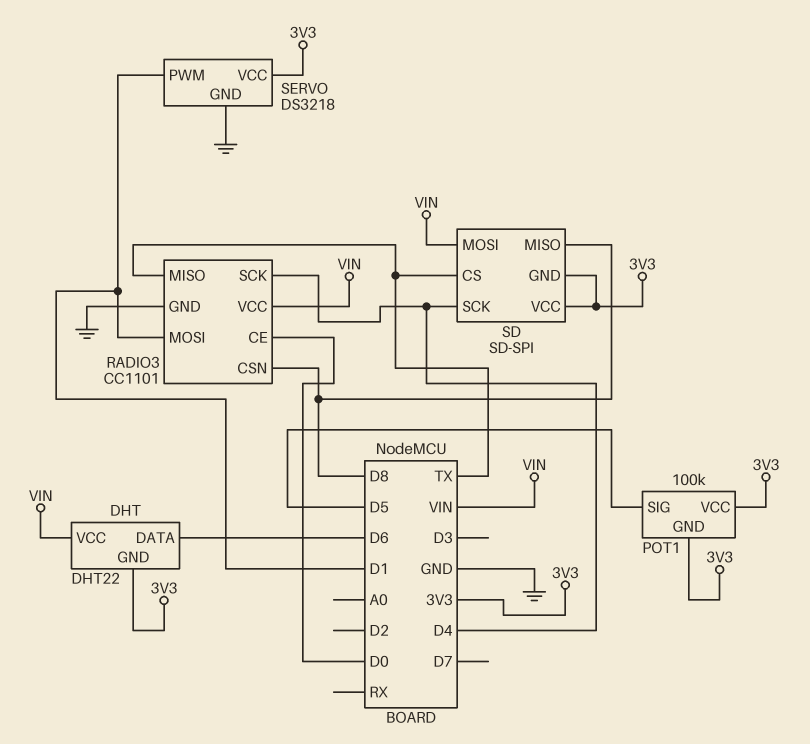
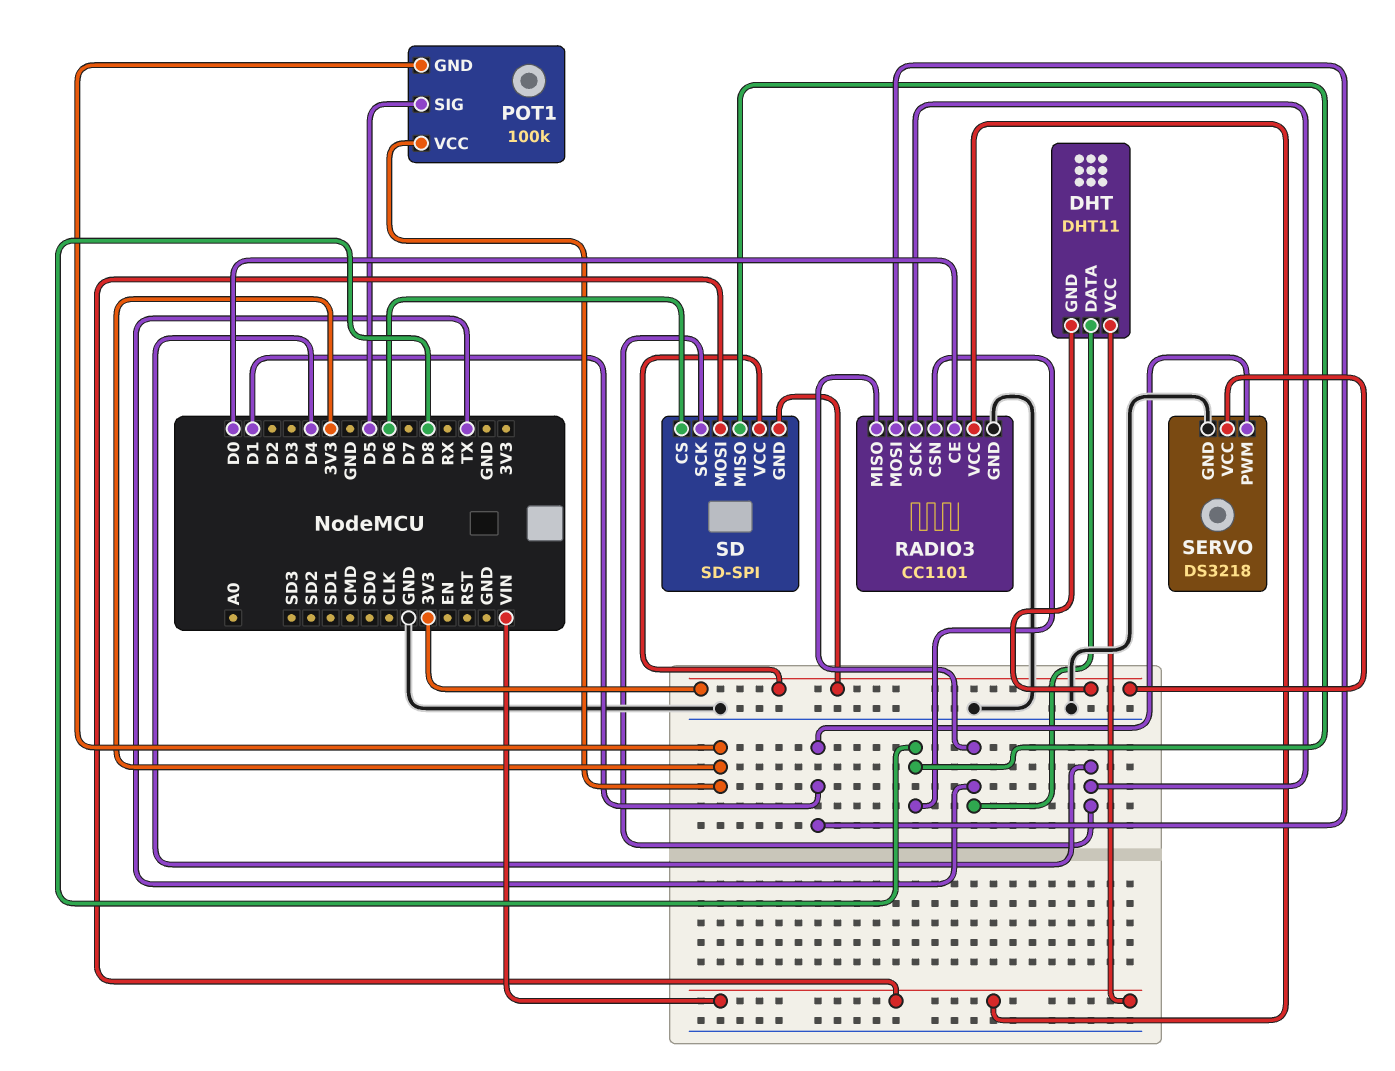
DHT: DHT22 -> DHT11
DHT pin DATA: D6 -> TX
SD pin CS: TX -> D6

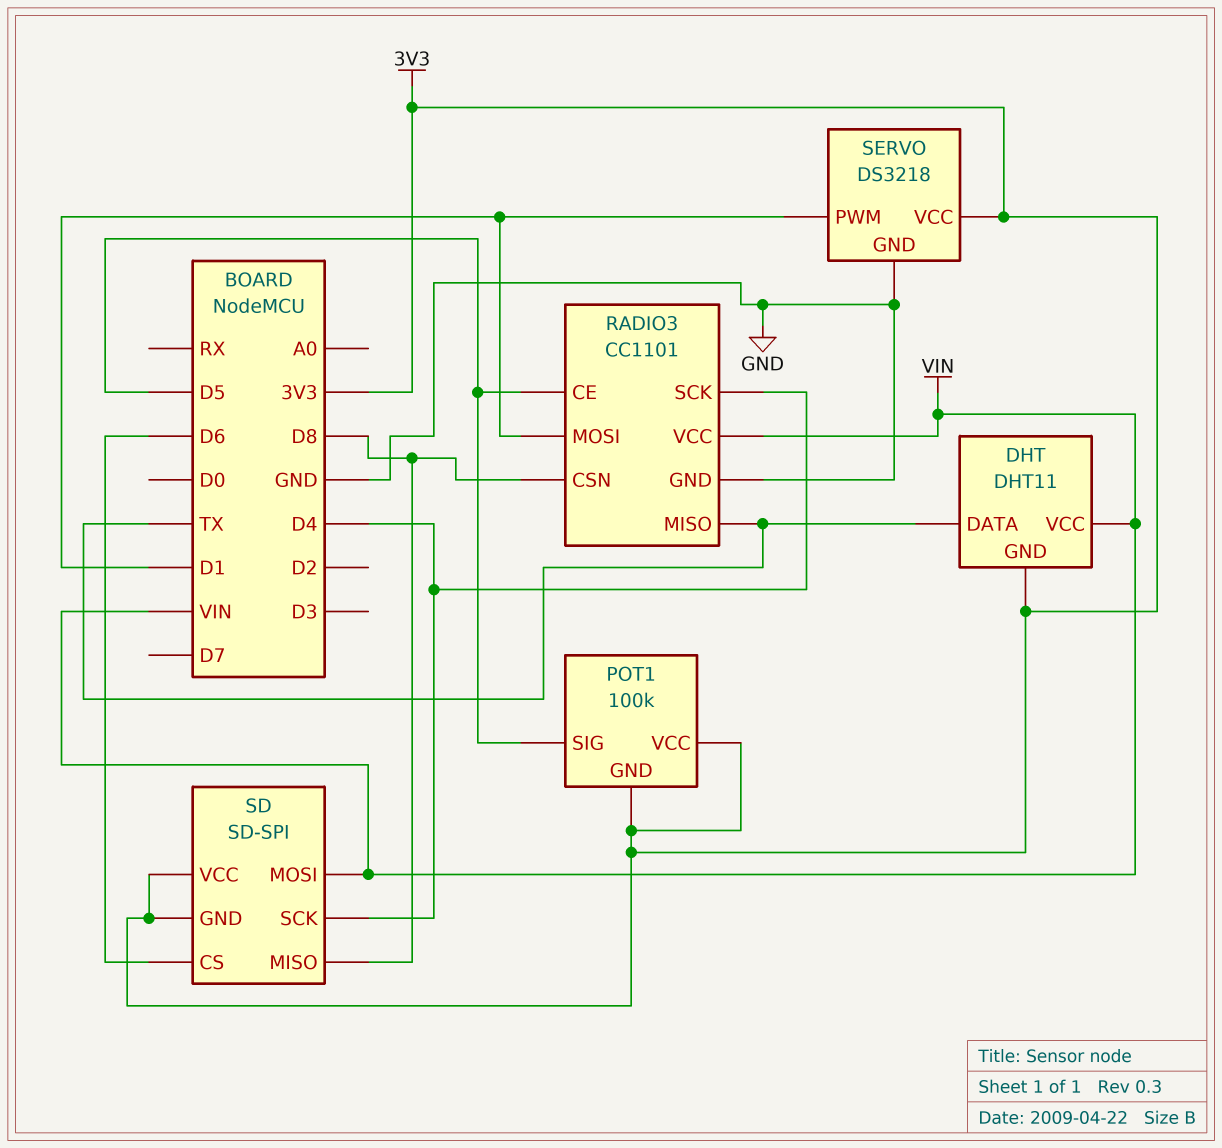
RADIO3 pin CE: D0 -> D5

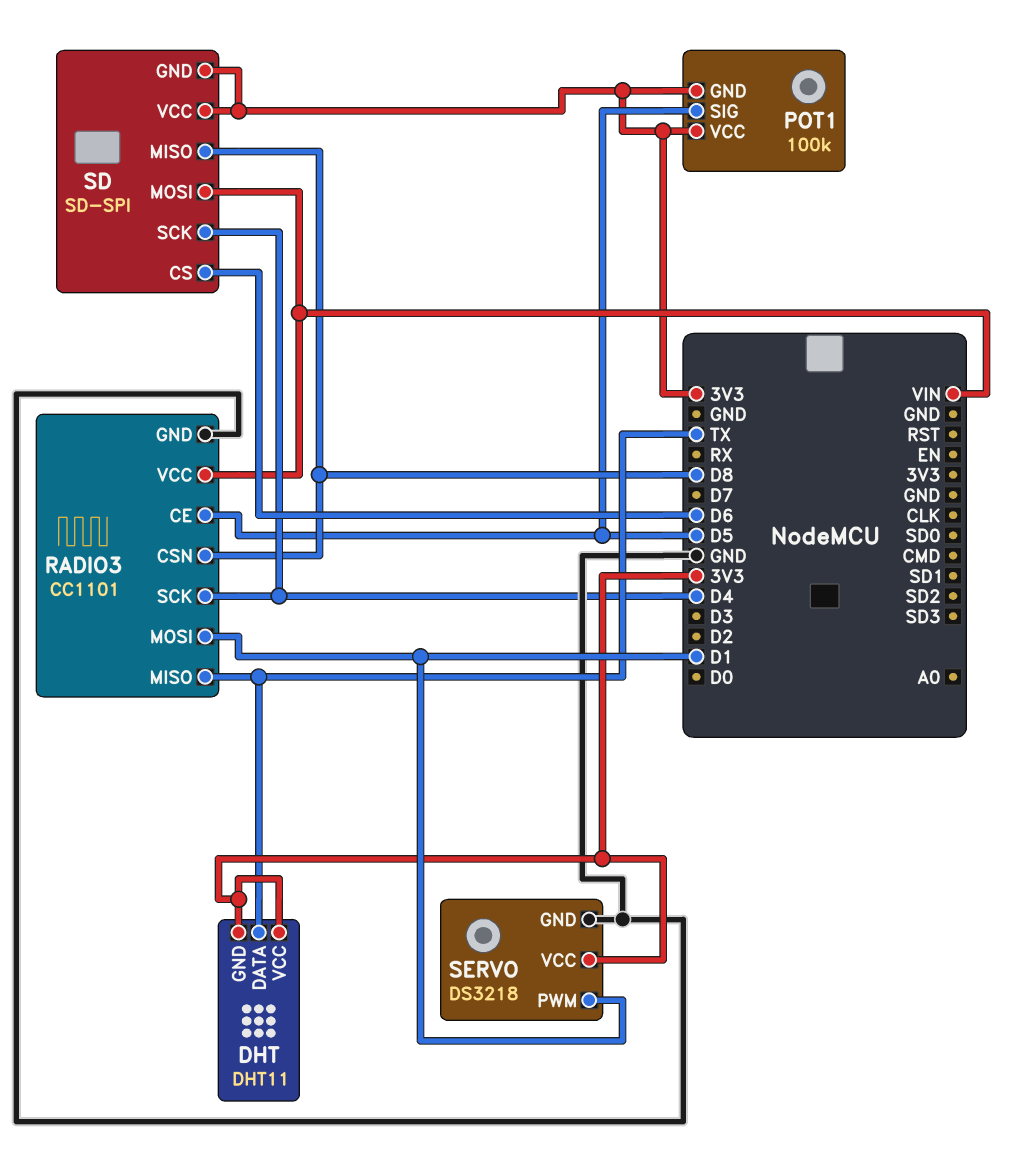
DHT pin VCC: VIN -> 3V3

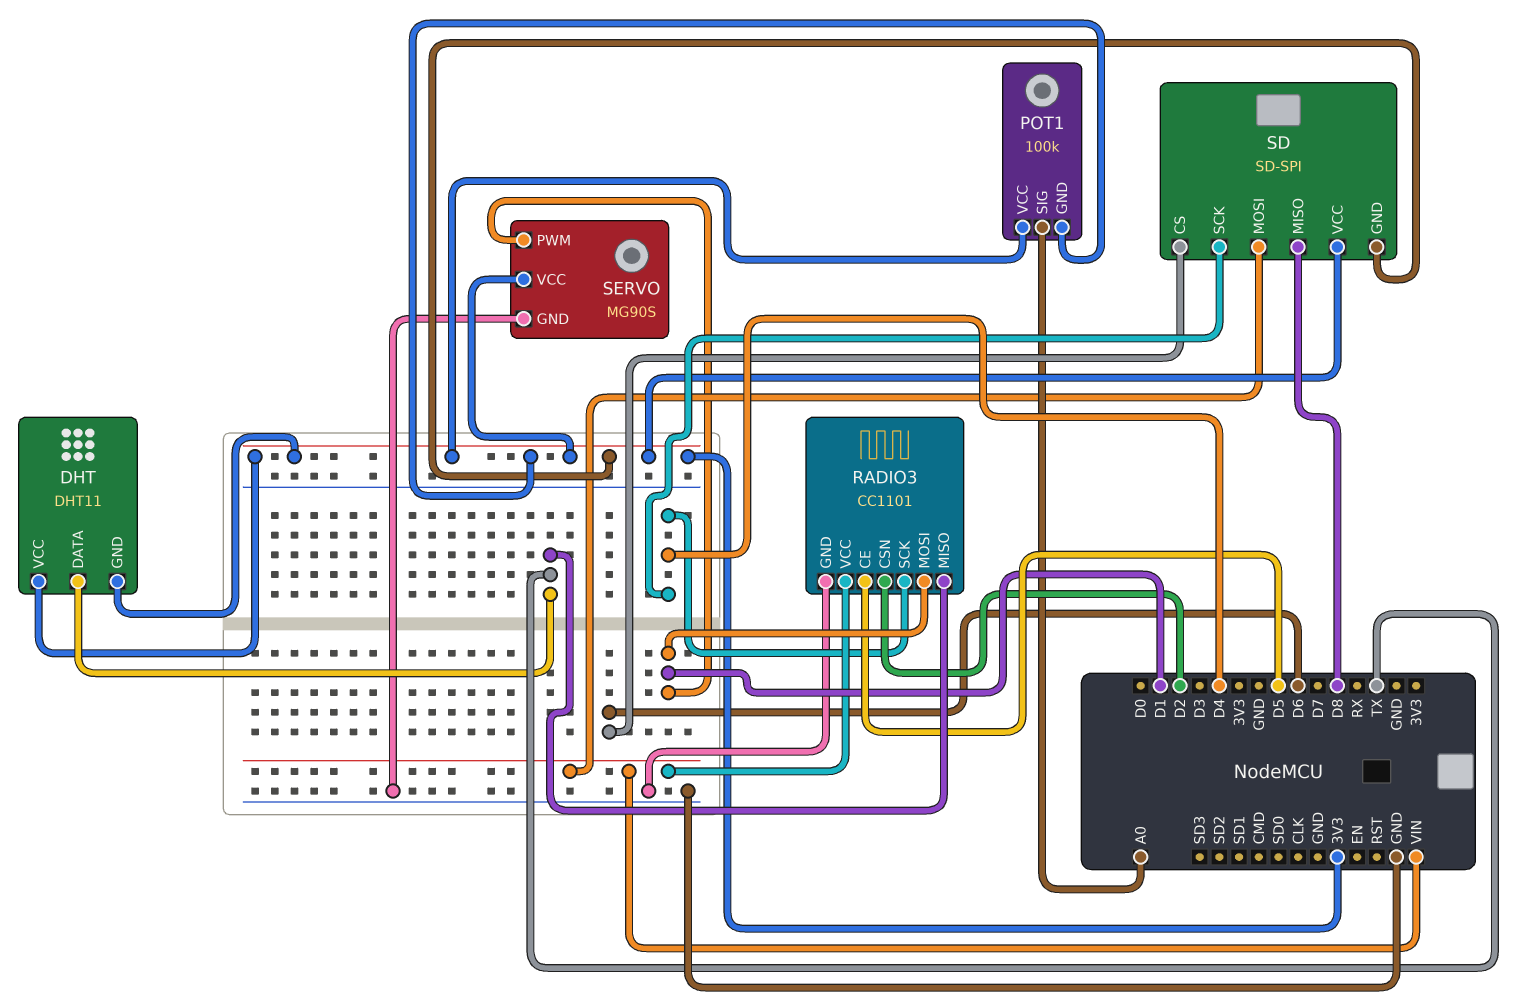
POT1 pin SIG: D5 -> A0
RADIO3 pin CSN: D8 -> D2
SERVO: DS3218 -> MG90S

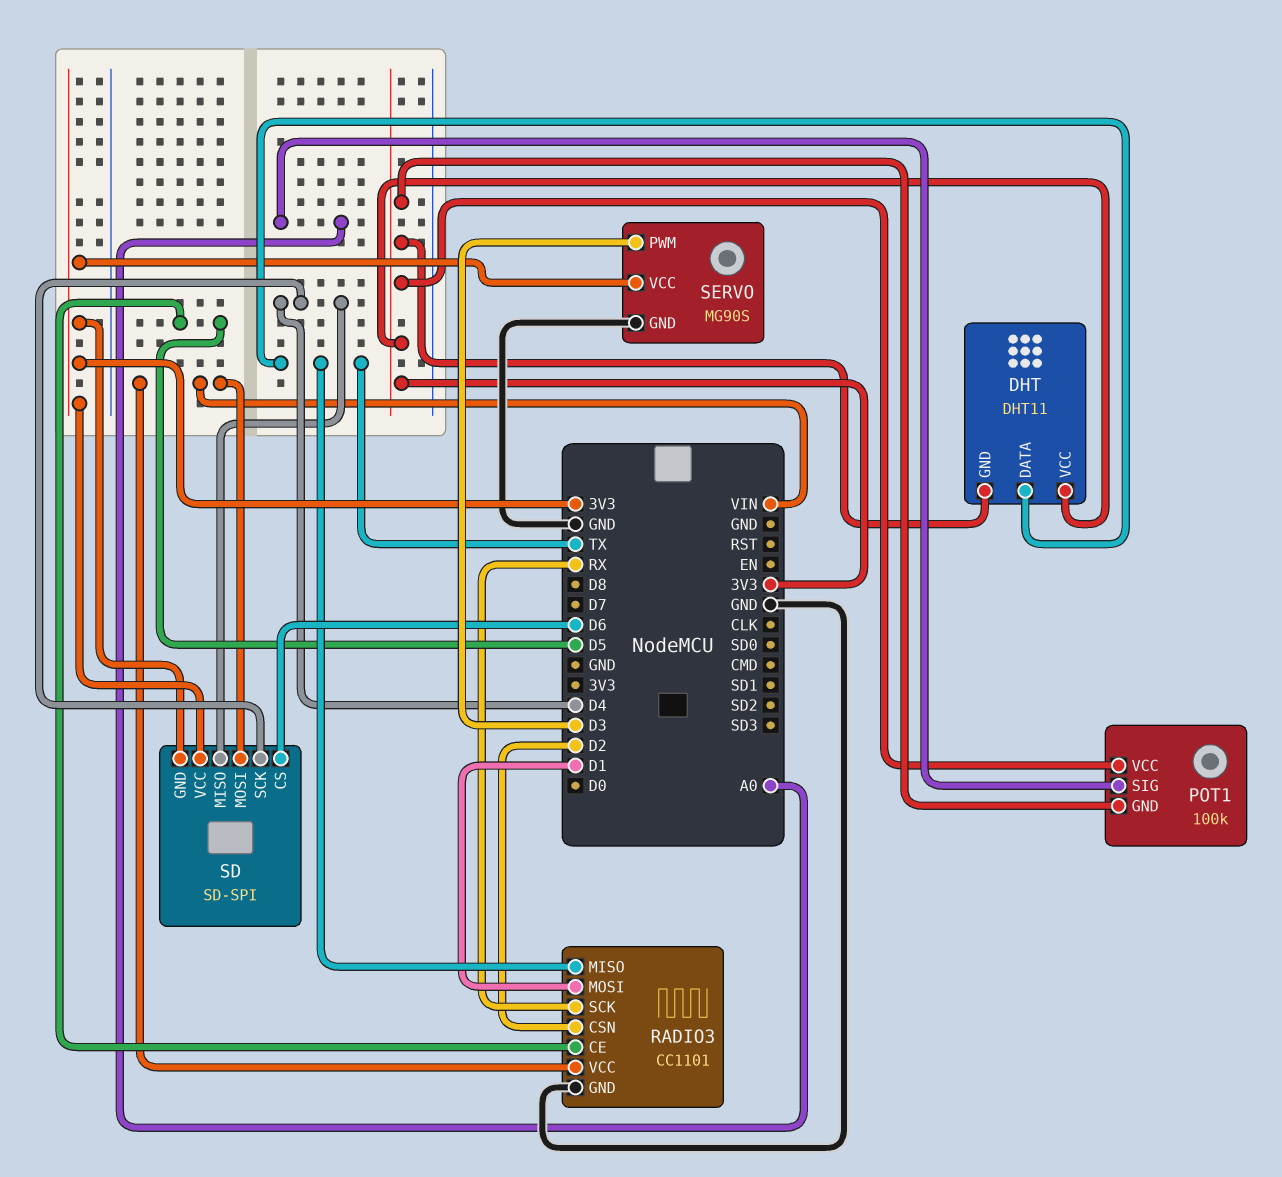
RADIO3 pin SCK: D4 -> RX
SD pin MISO: D8 -> D4
SERVO pin PWM: D1 -> D3

